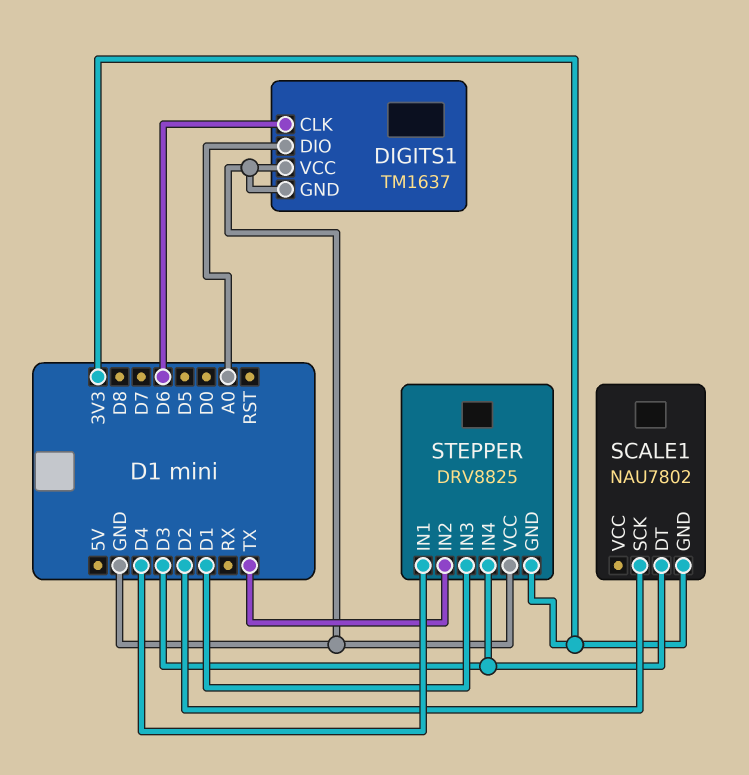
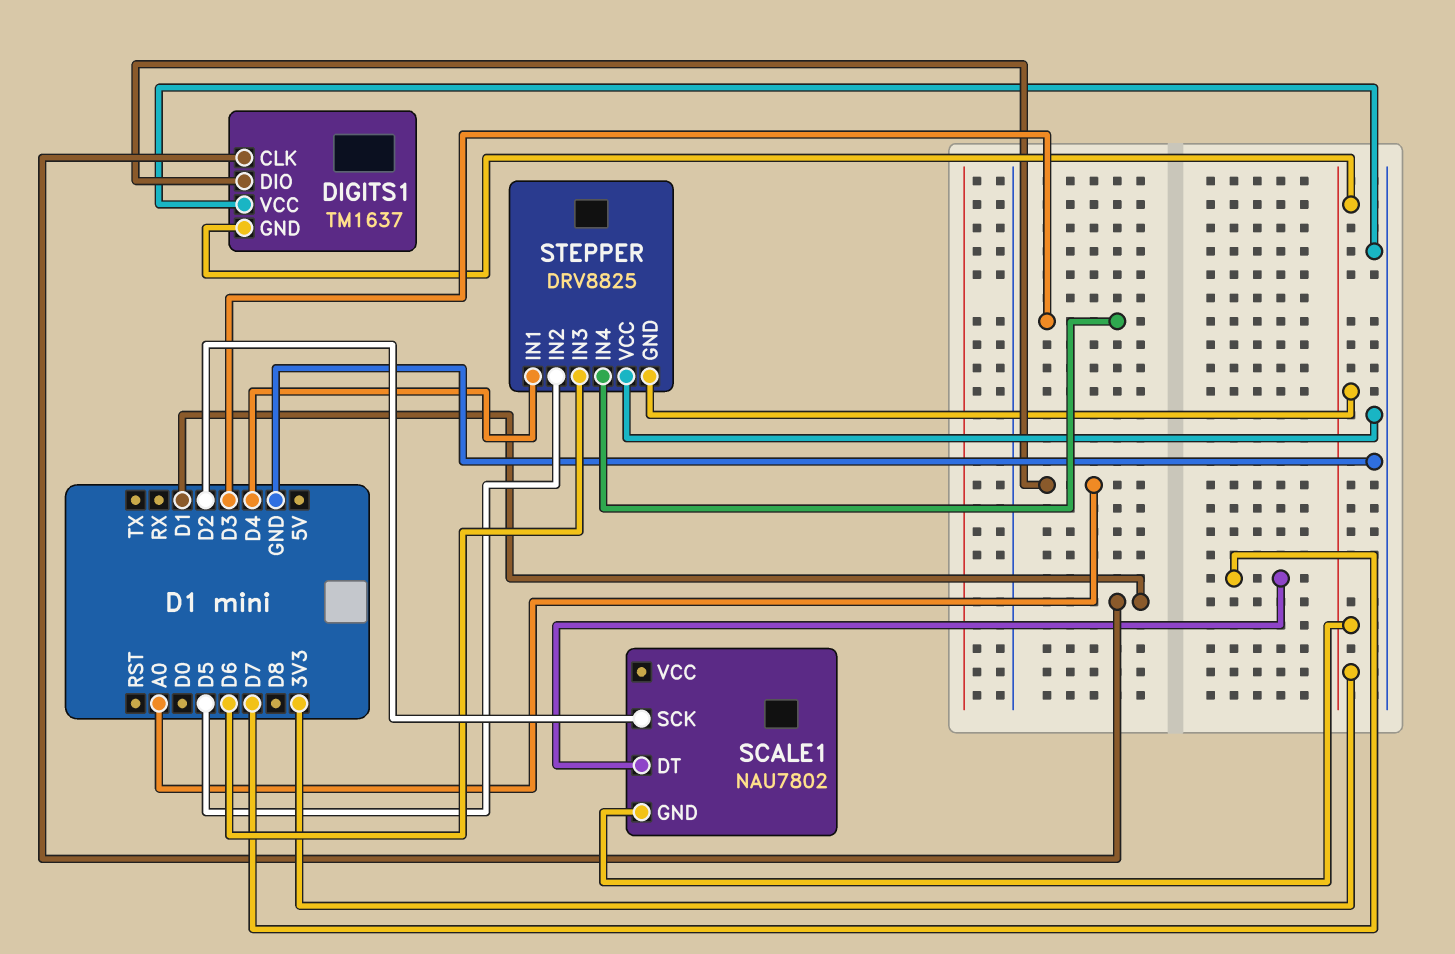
DIGITS1 pin CLK: D6 -> D1
DIGITS1 pin GND: GND -> 3V3
SCALE1 pin DT: D3 -> D7
STEPPER pin IN2: TX -> D5
STEPPER pin IN3: D1 -> D6

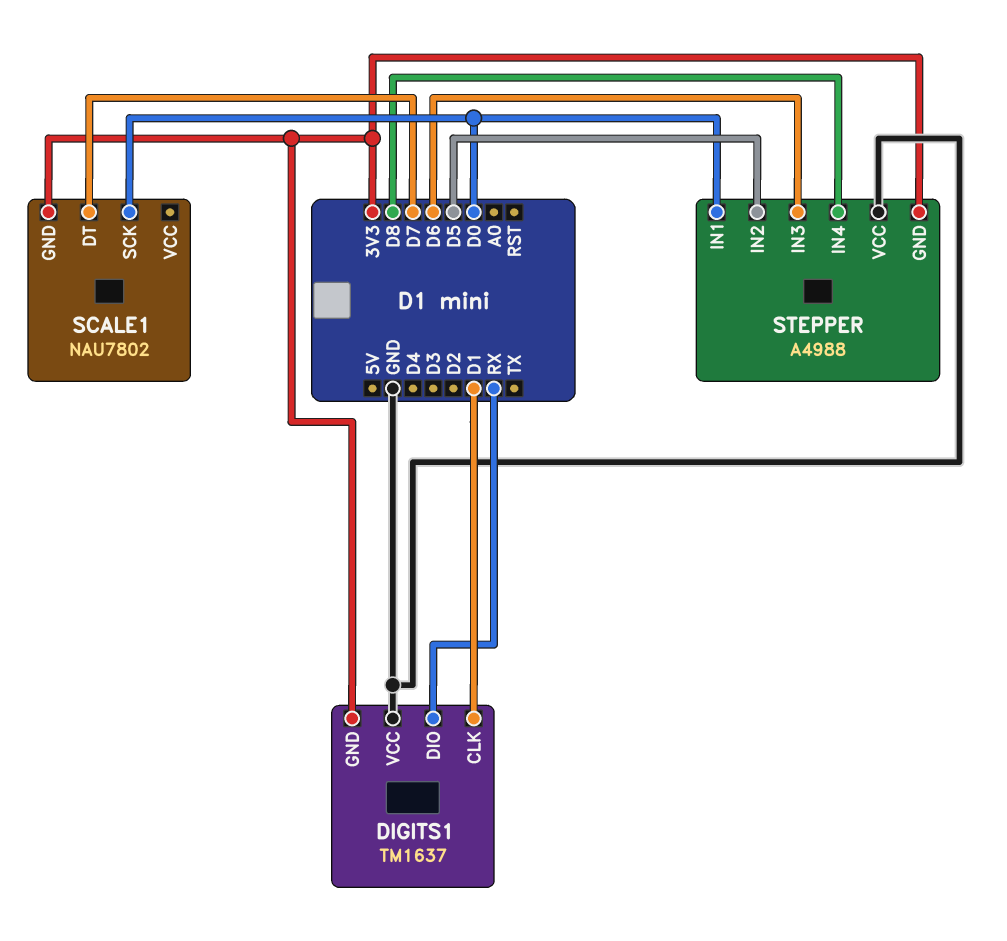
DIGITS1 pin DIO: A0 -> RX
SCALE1 pin SCK: D2 -> D0
STEPPER: DRV8825 -> A4988
STEPPER pin IN1: D4 -> D0
STEPPER pin IN4: D3 -> D8

